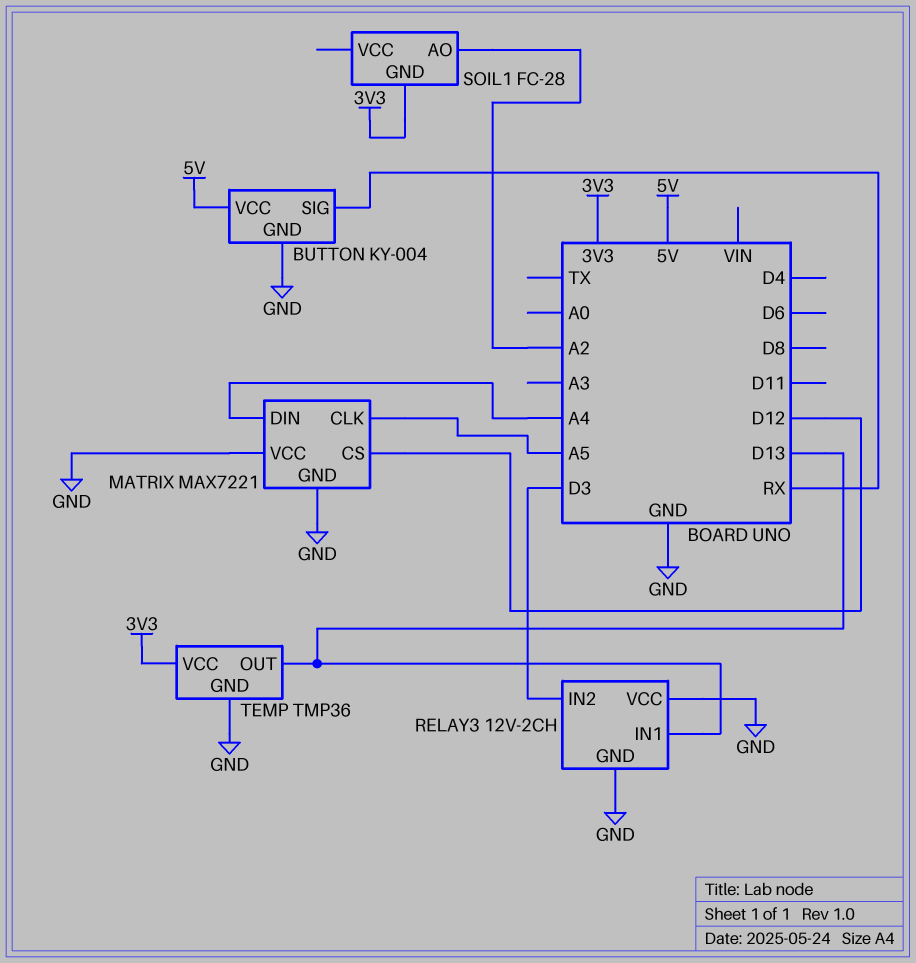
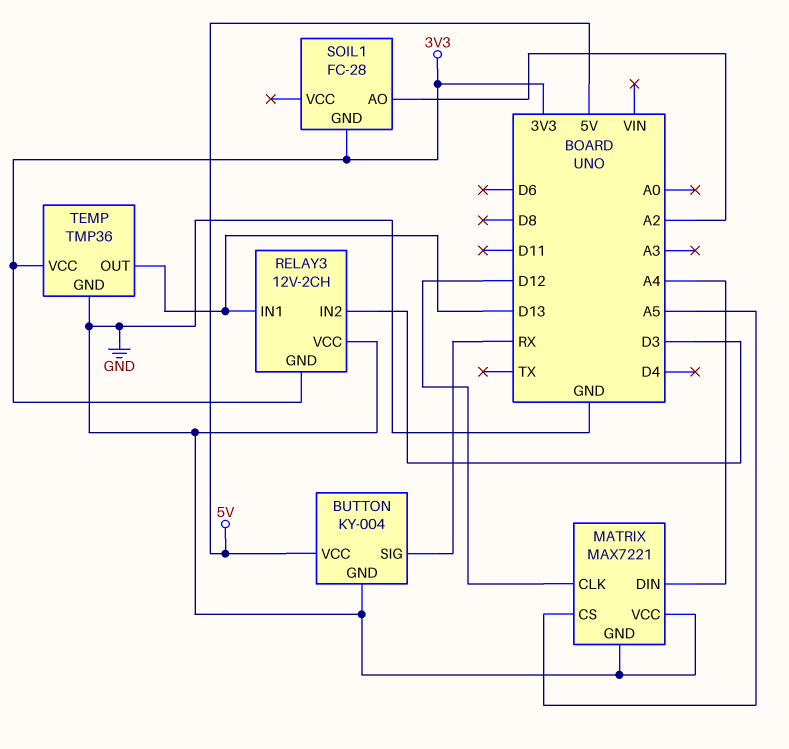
MATRIX pin CLK: A5 -> D12
MATRIX pin CS: D12 -> A5
RELAY3 pin GND: GND -> 3V3

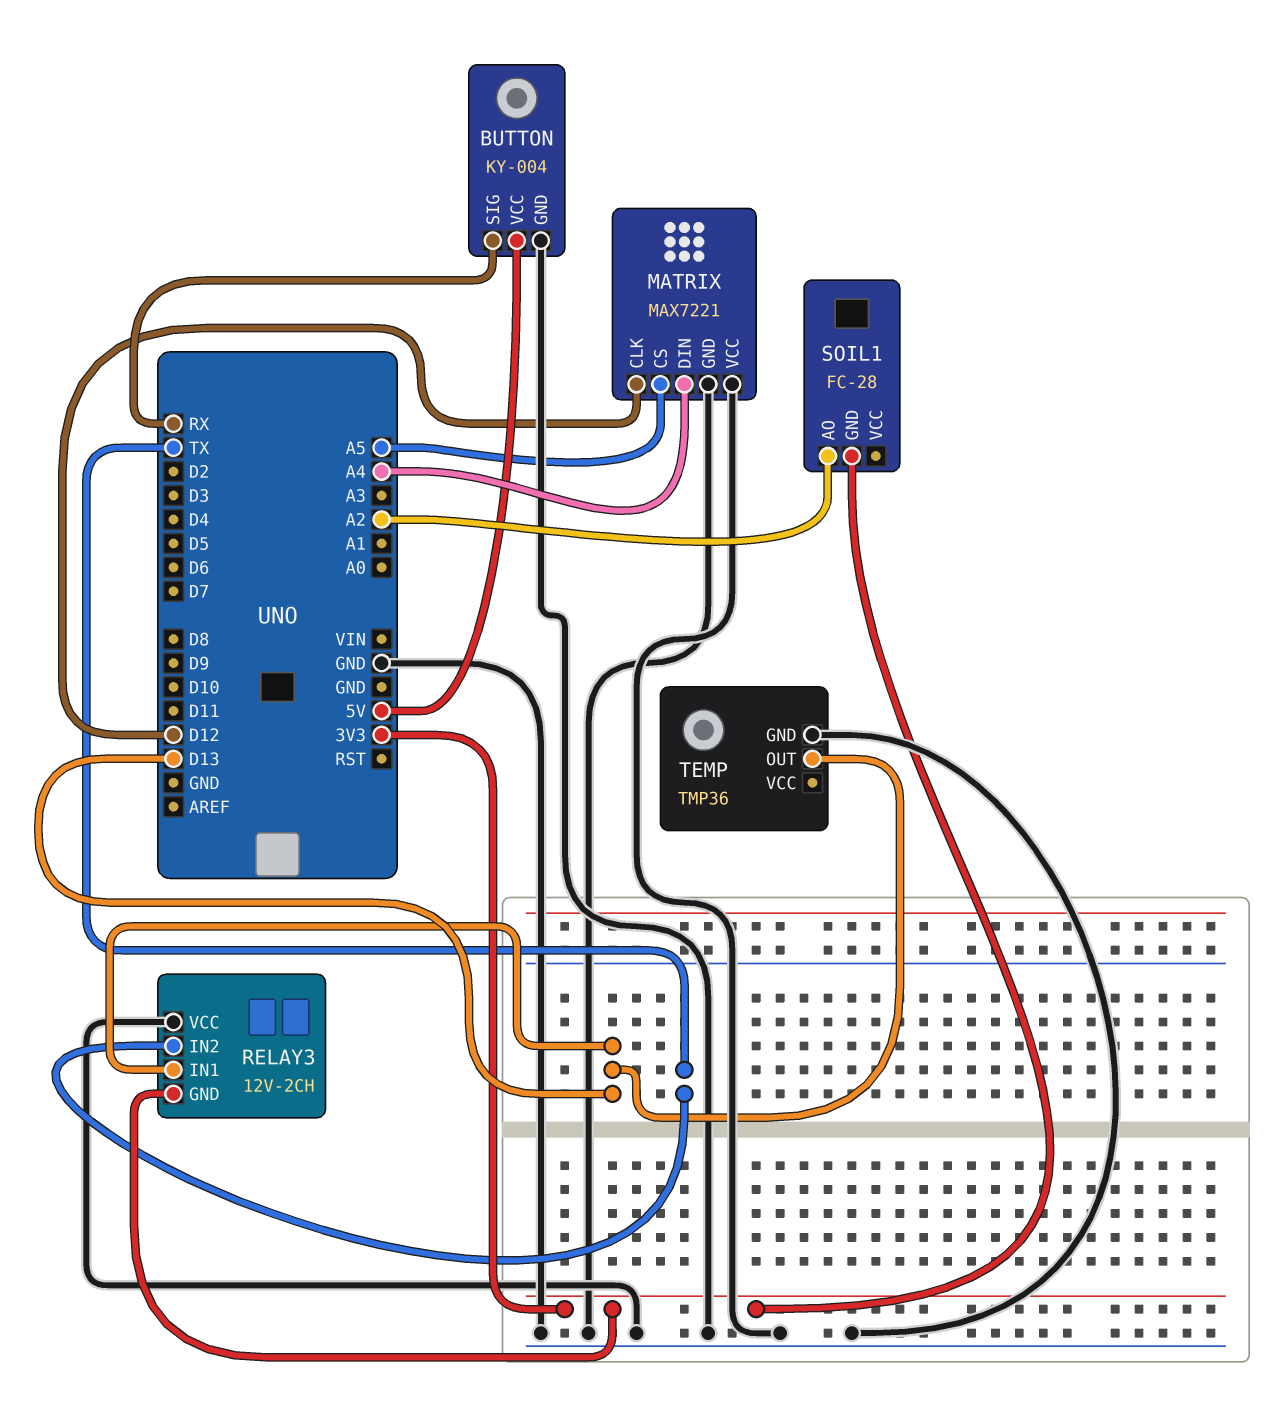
RELAY3 pin IN2: D3 -> TX
TEMP pin VCC: 3V3 -> none

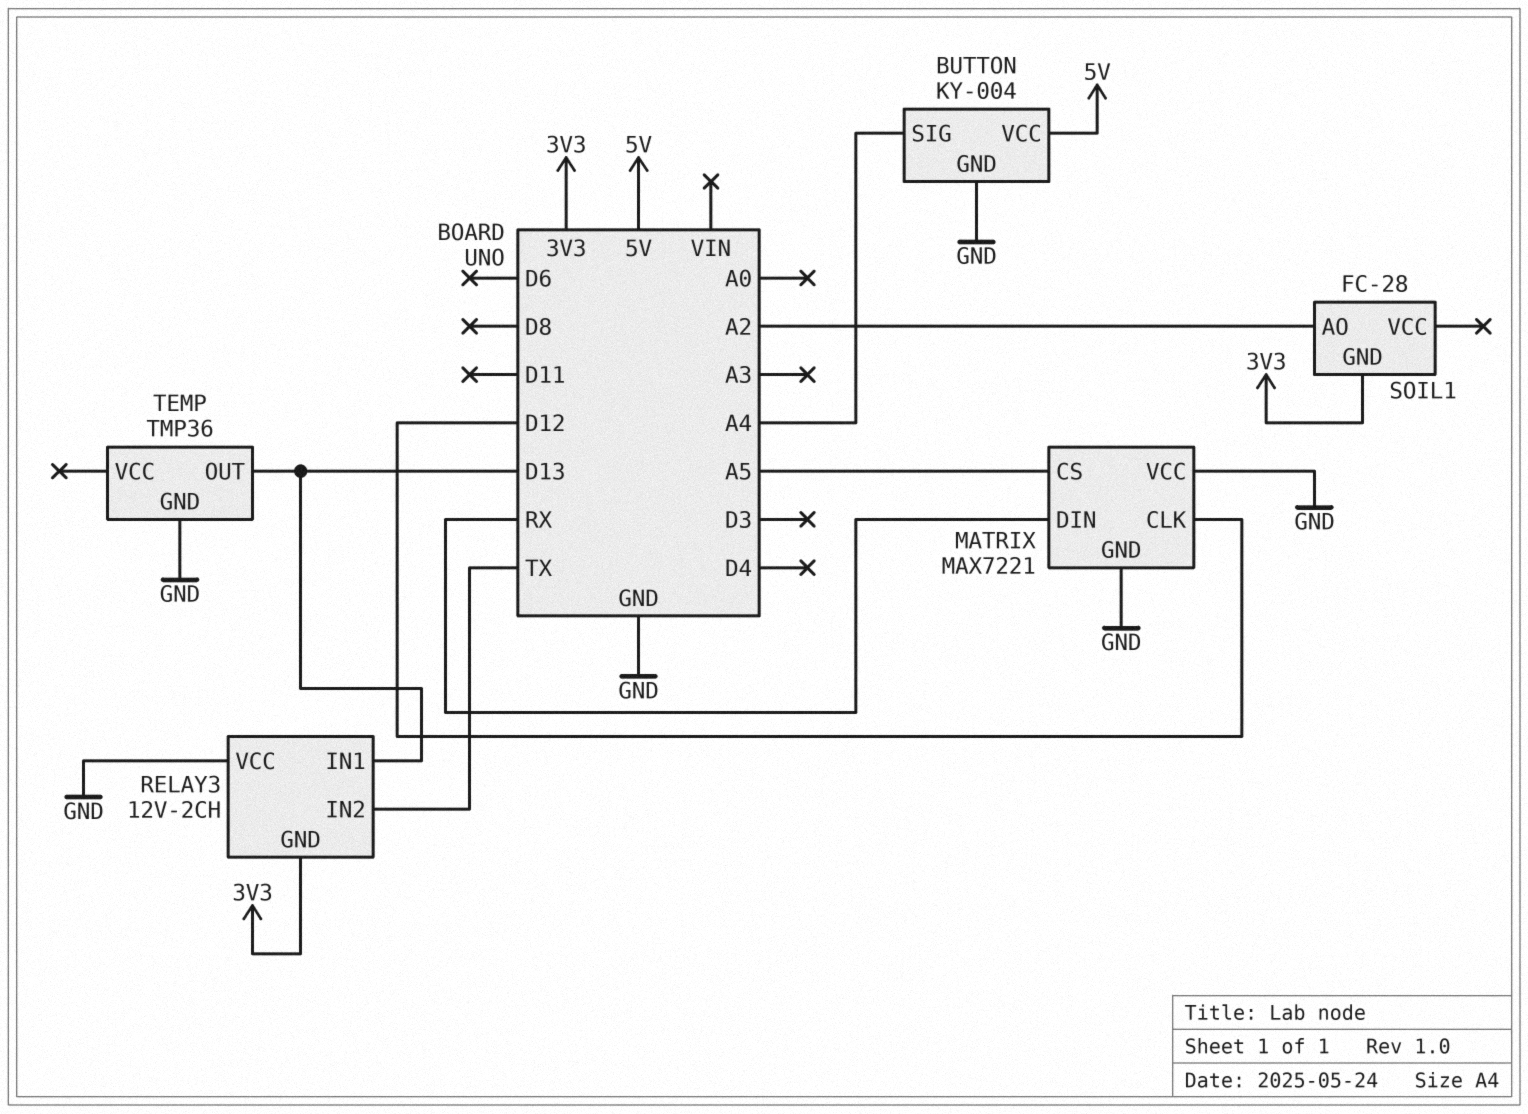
BUTTON pin SIG: RX -> A4
MATRIX pin DIN: A4 -> RX

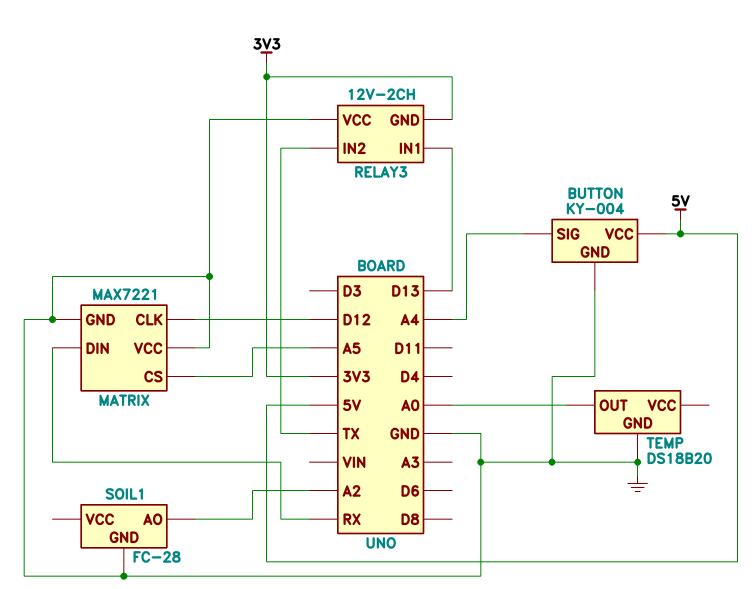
SOIL1 pin GND: 3V3 -> GND
TEMP: TMP36 -> DS18B20
TEMP pin OUT: D13 -> A0

